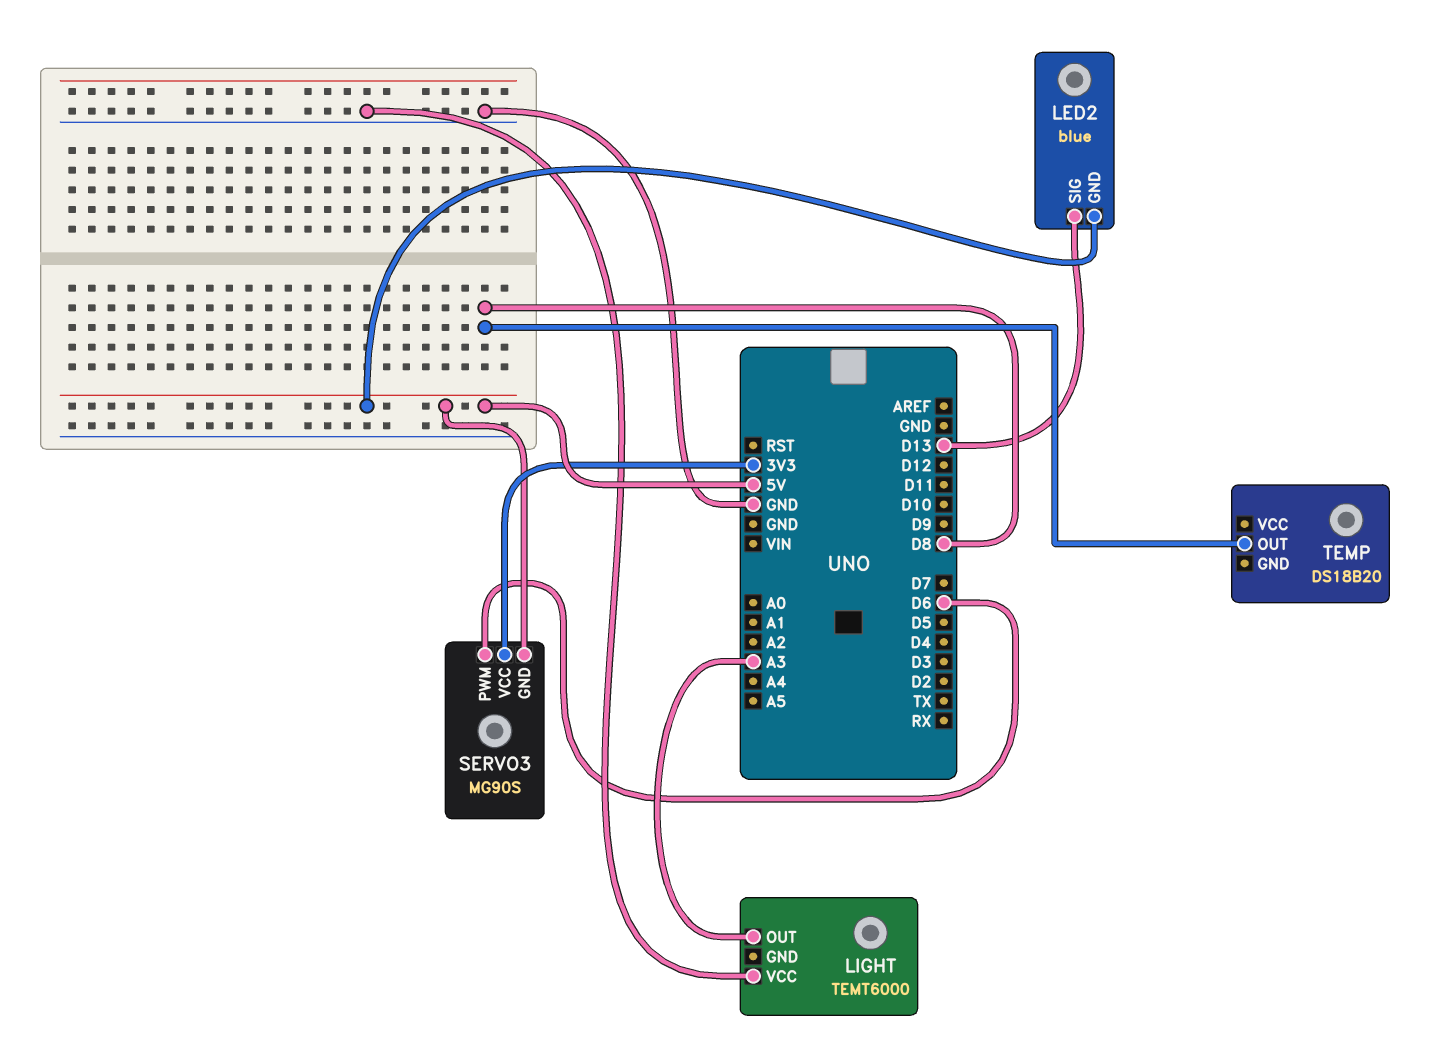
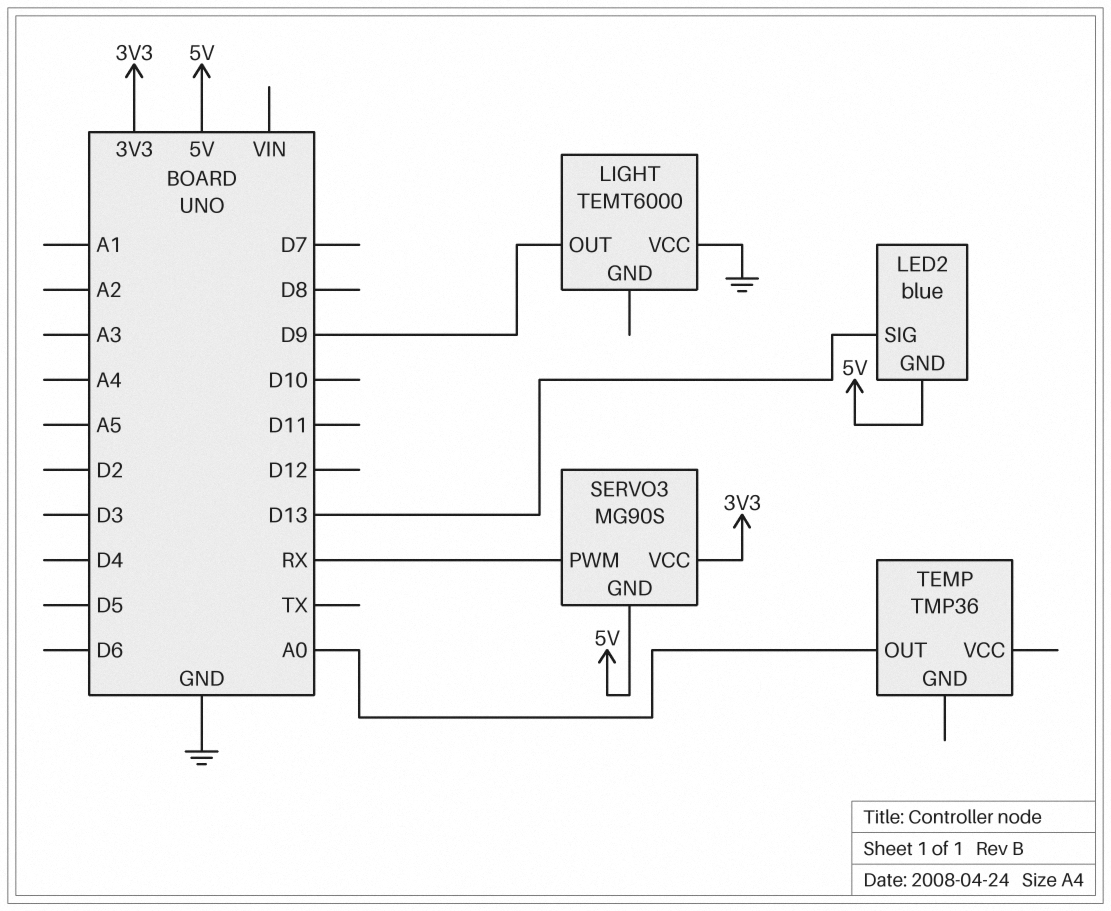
LIGHT pin OUT: A3 -> D9
SERVO3 pin PWM: D6 -> RX
TEMP: DS18B20 -> TMP36
TEMP pin OUT: D8 -> A0

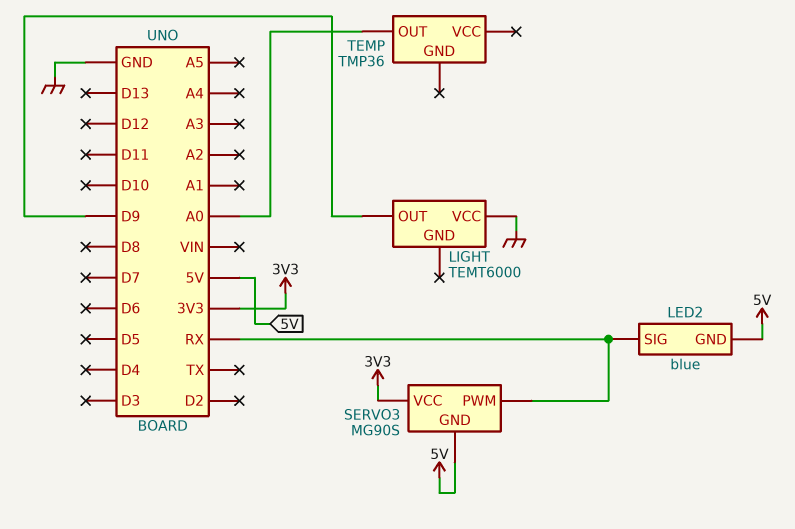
LED2 pin SIG: D13 -> RX

